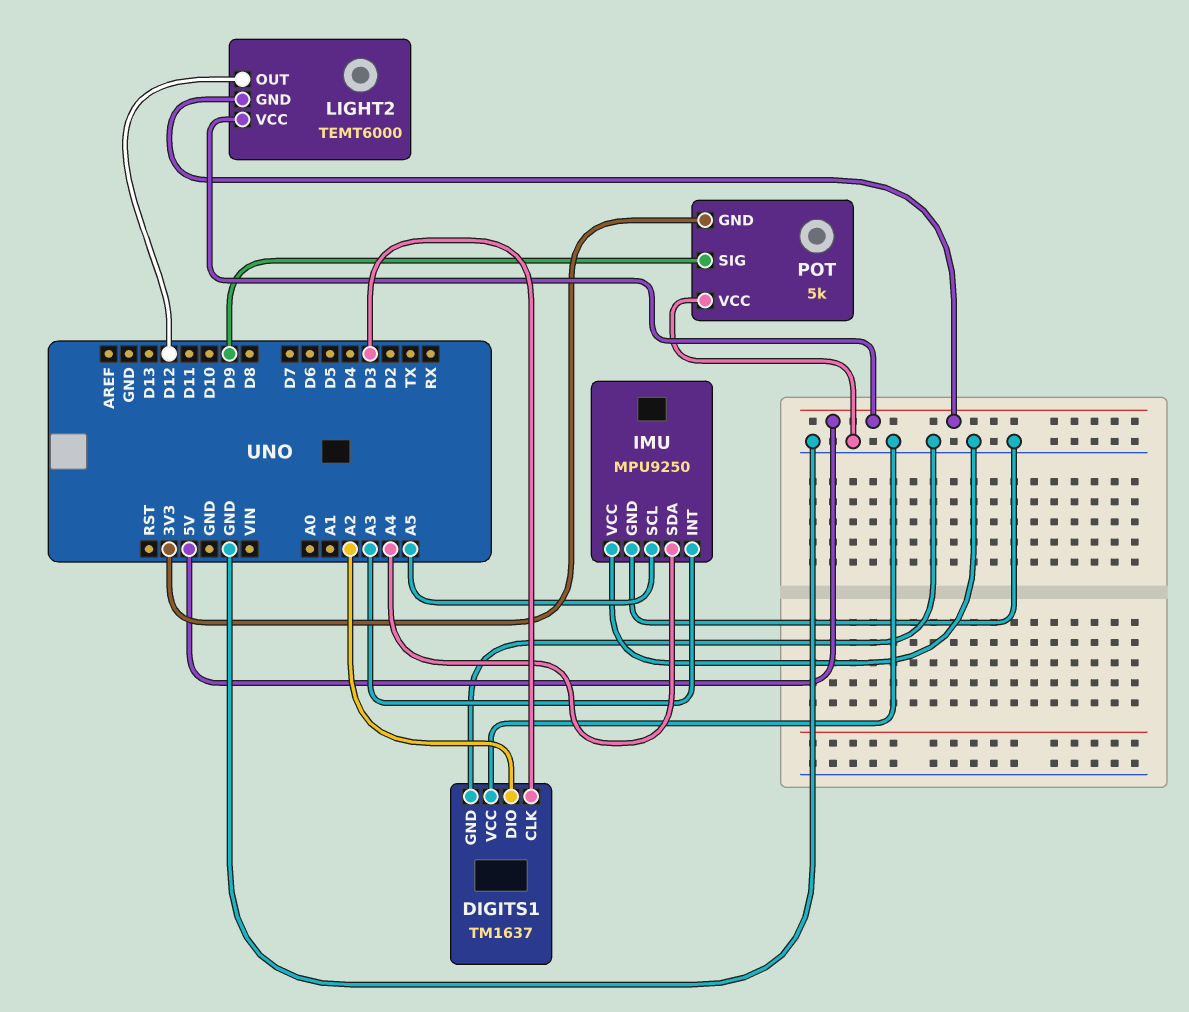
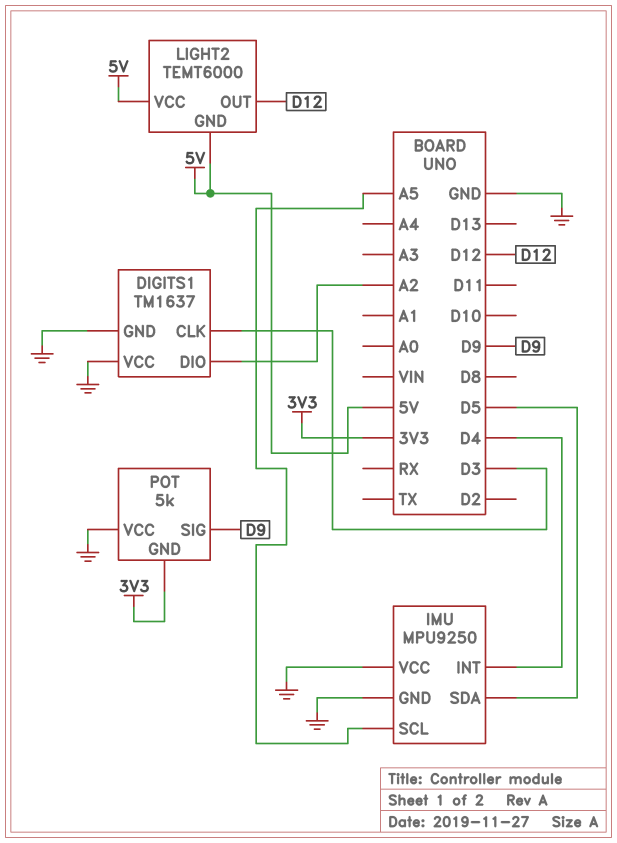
IMU pin INT: A3 -> D4
IMU pin SDA: A4 -> D5

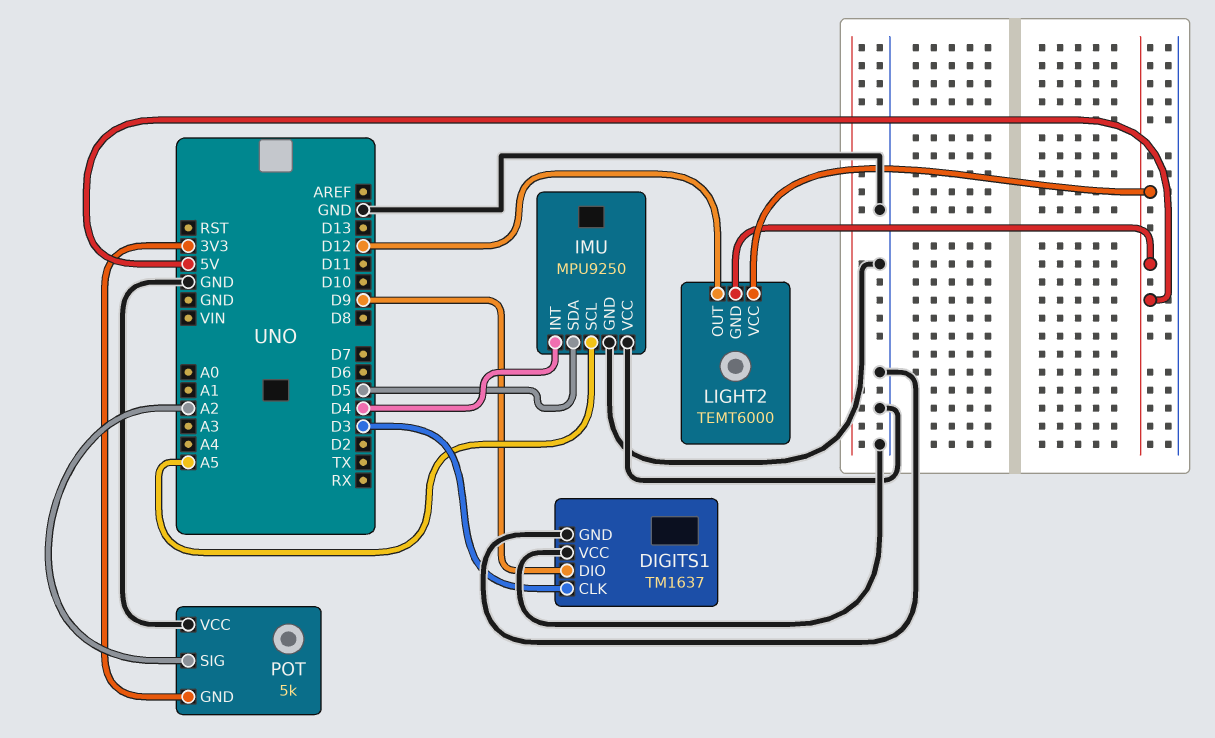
DIGITS1 pin DIO: A2 -> D9
POT pin SIG: D9 -> A2

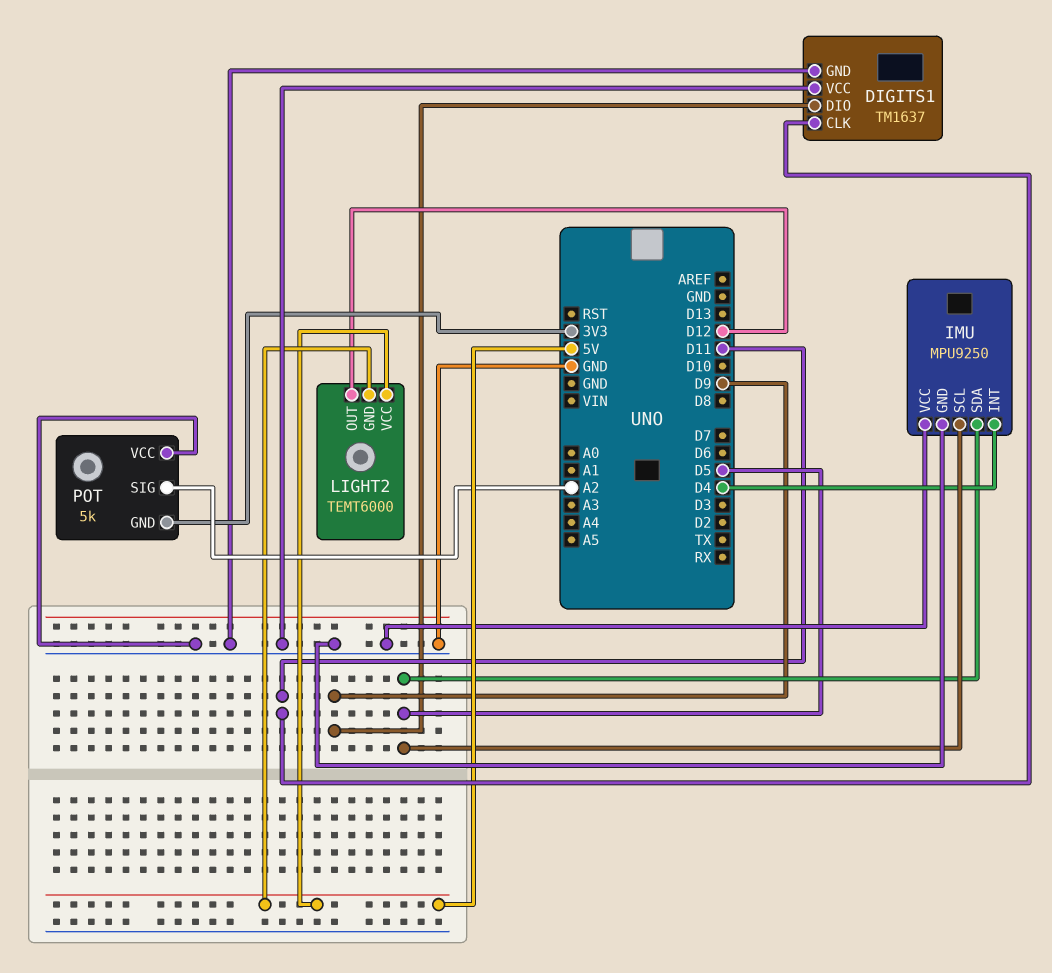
DIGITS1 pin CLK: D3 -> D11
IMU pin SCL: A5 -> D5

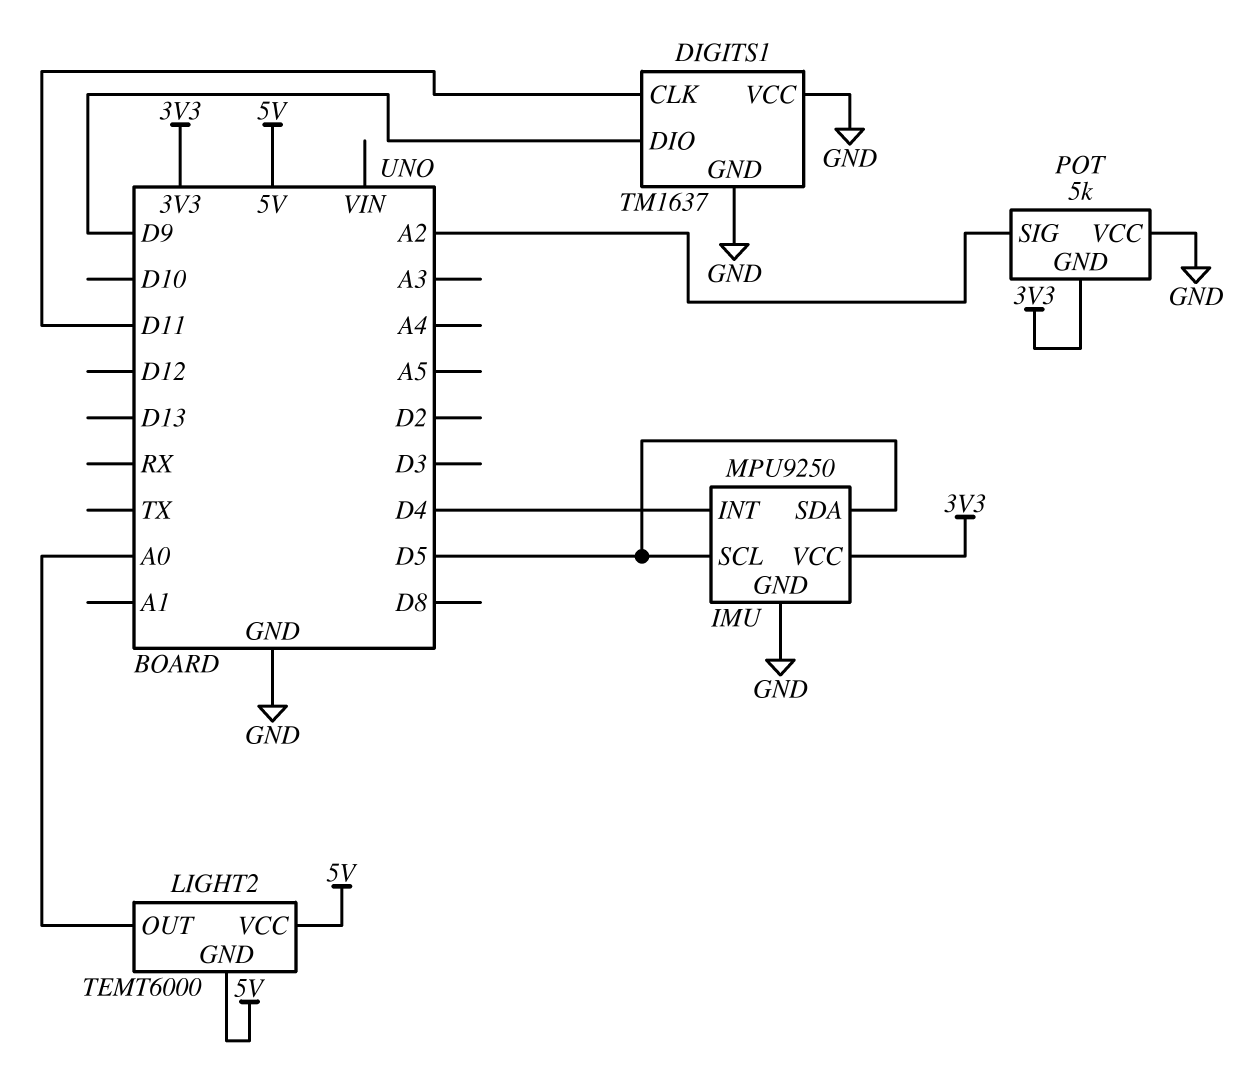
IMU pin VCC: GND -> 3V3
LIGHT2 pin OUT: D12 -> A0

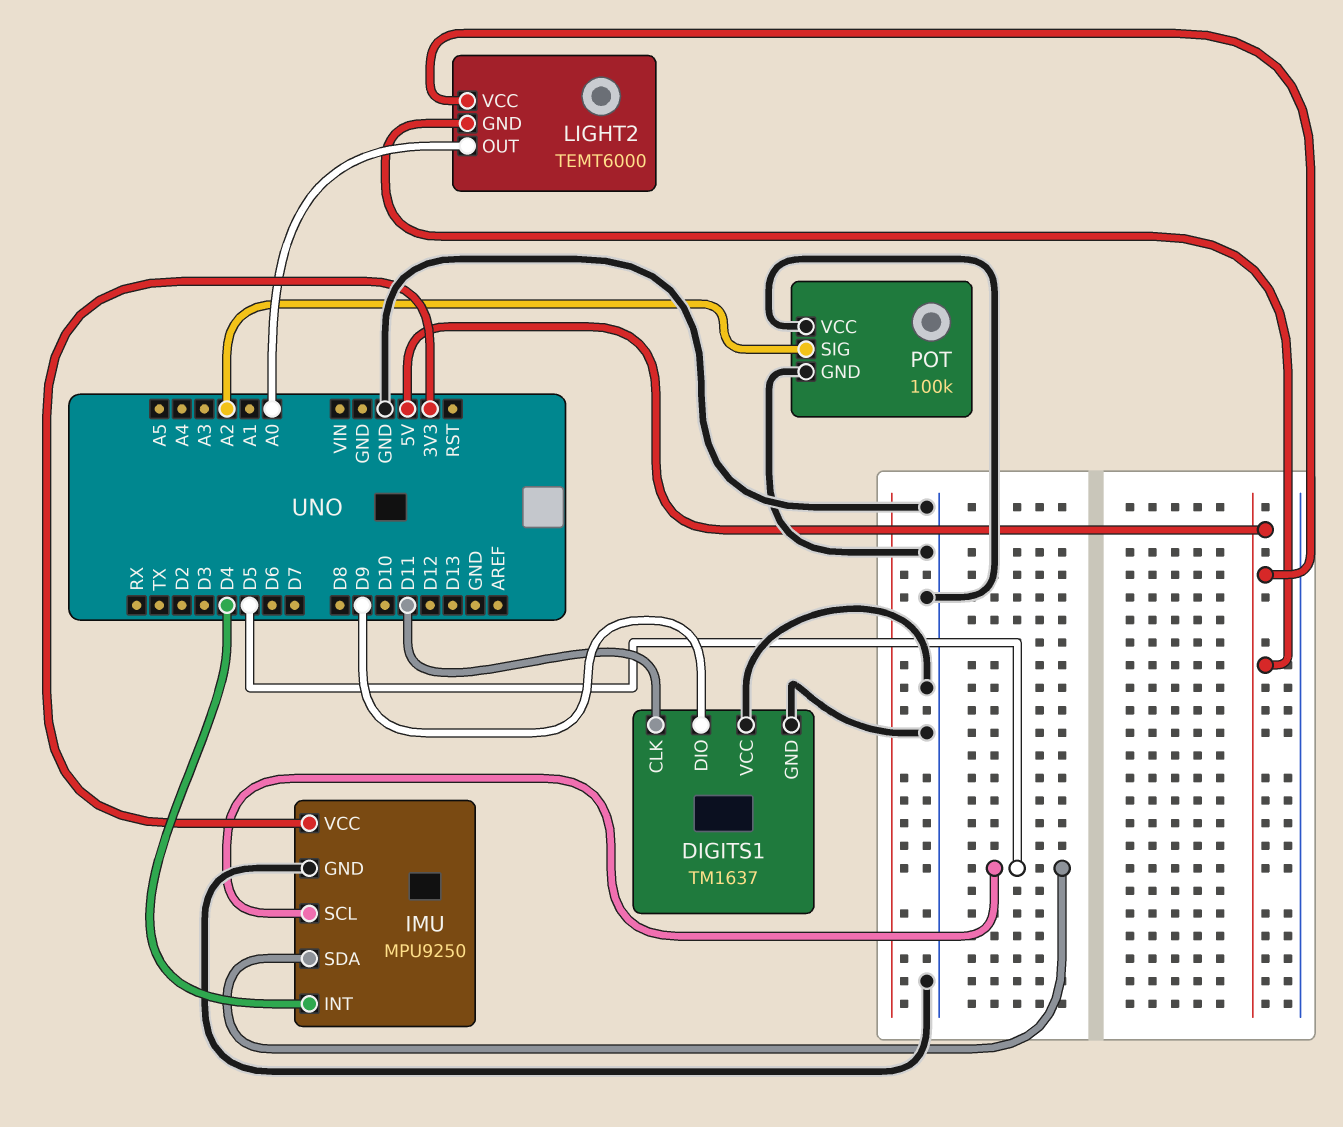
POT: 5k -> 100k
POT pin GND: 3V3 -> GND

